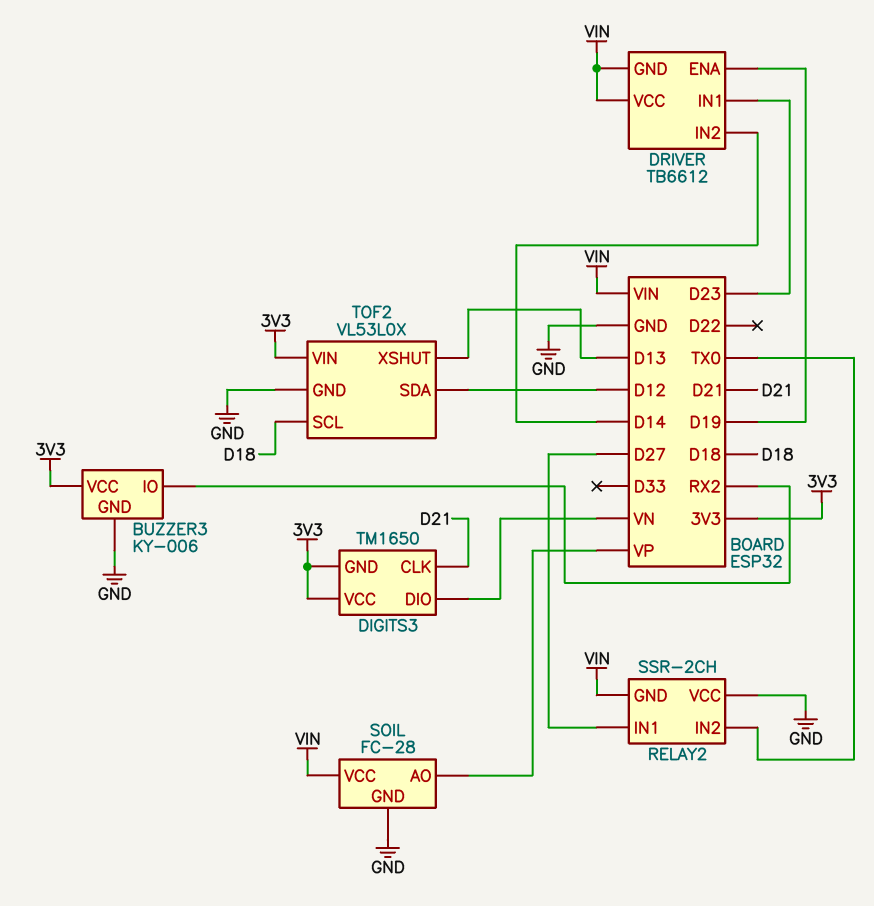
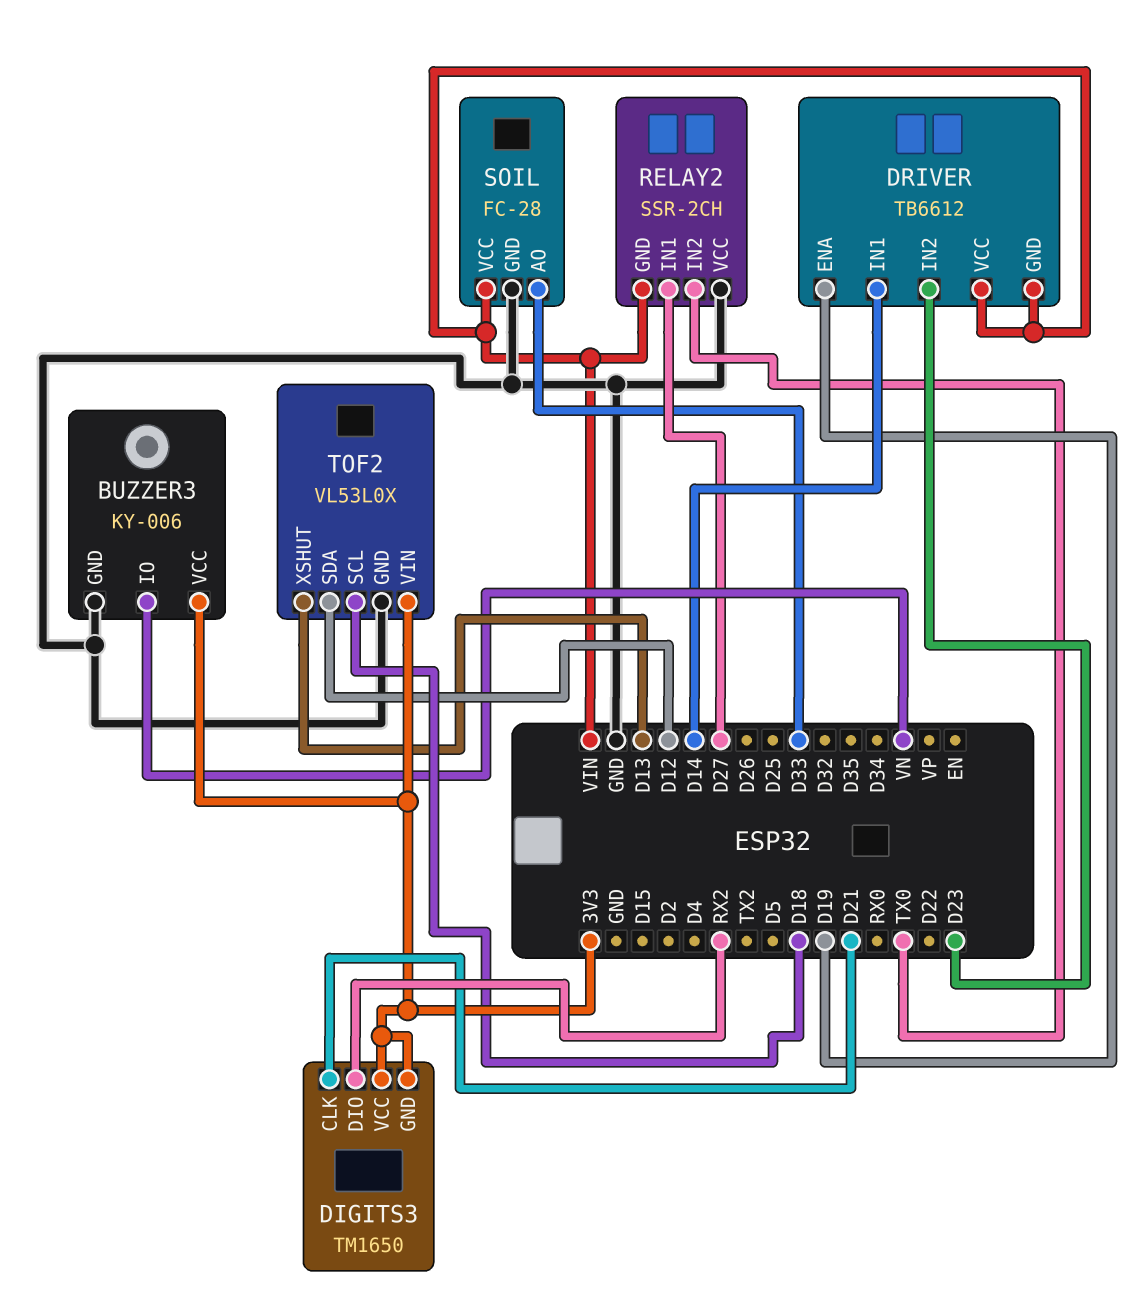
BUZZER3 pin IO: RX2 -> VN
DIGITS3 pin DIO: VN -> RX2
DRIVER pin IN1: D23 -> D14
DRIVER pin IN2: D14 -> D23
SOIL pin AO: VP -> D33

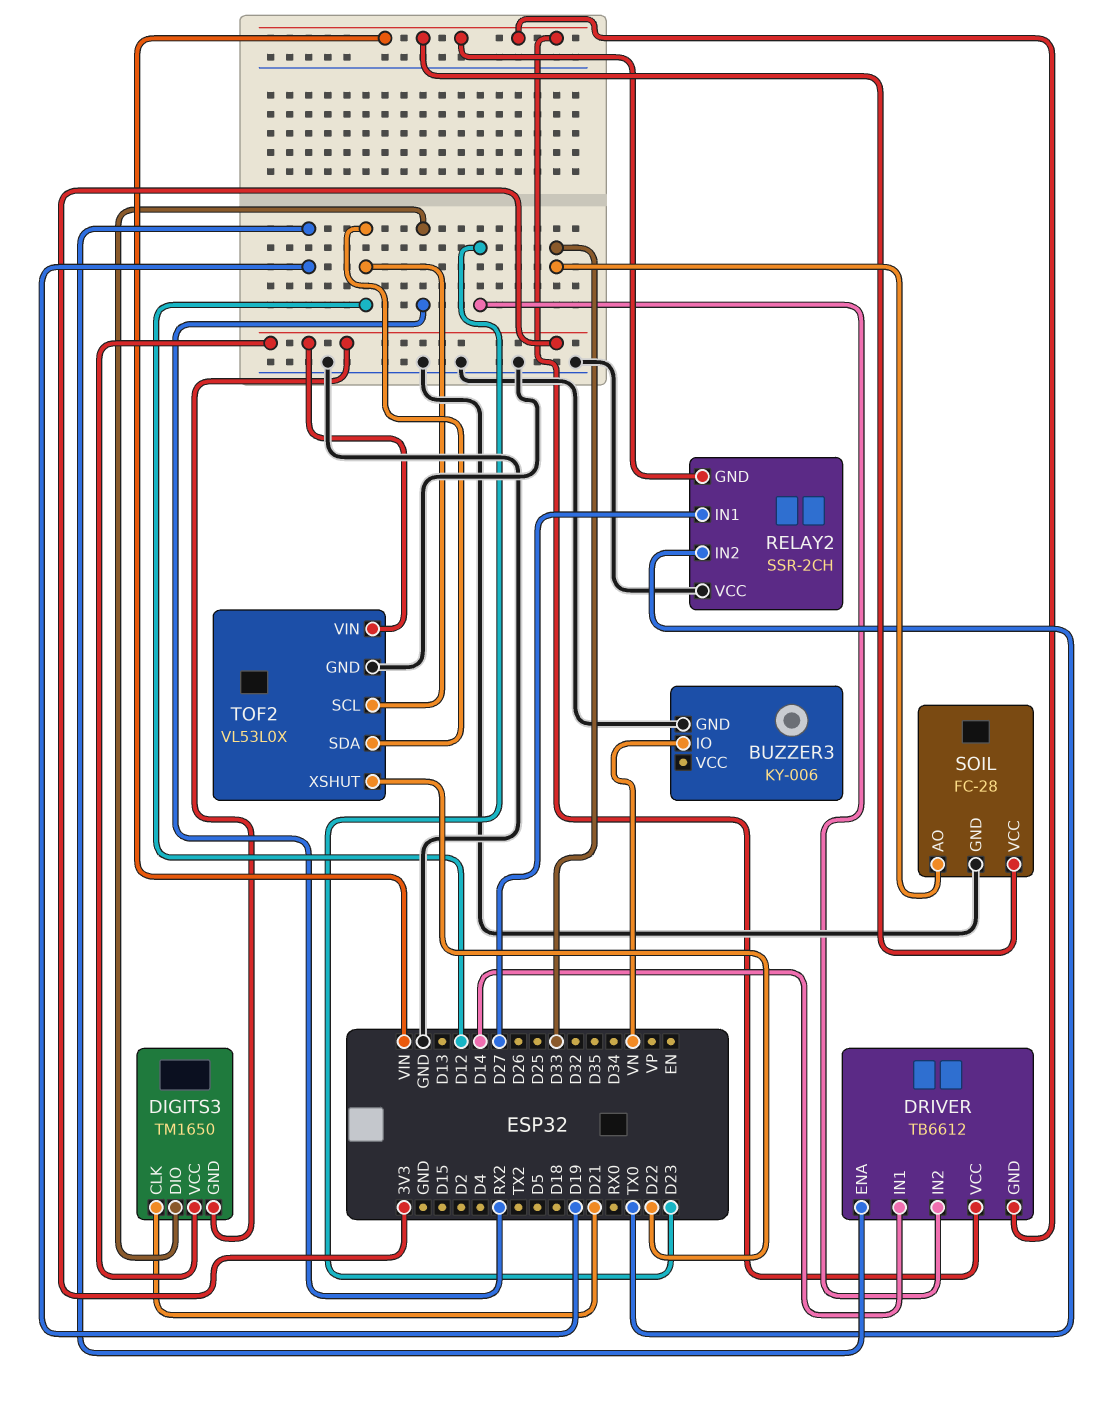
BUZZER3 pin VCC: 3V3 -> none
TOF2 pin SCL: D18 -> D12
TOF2 pin XSHUT: D13 -> D22

